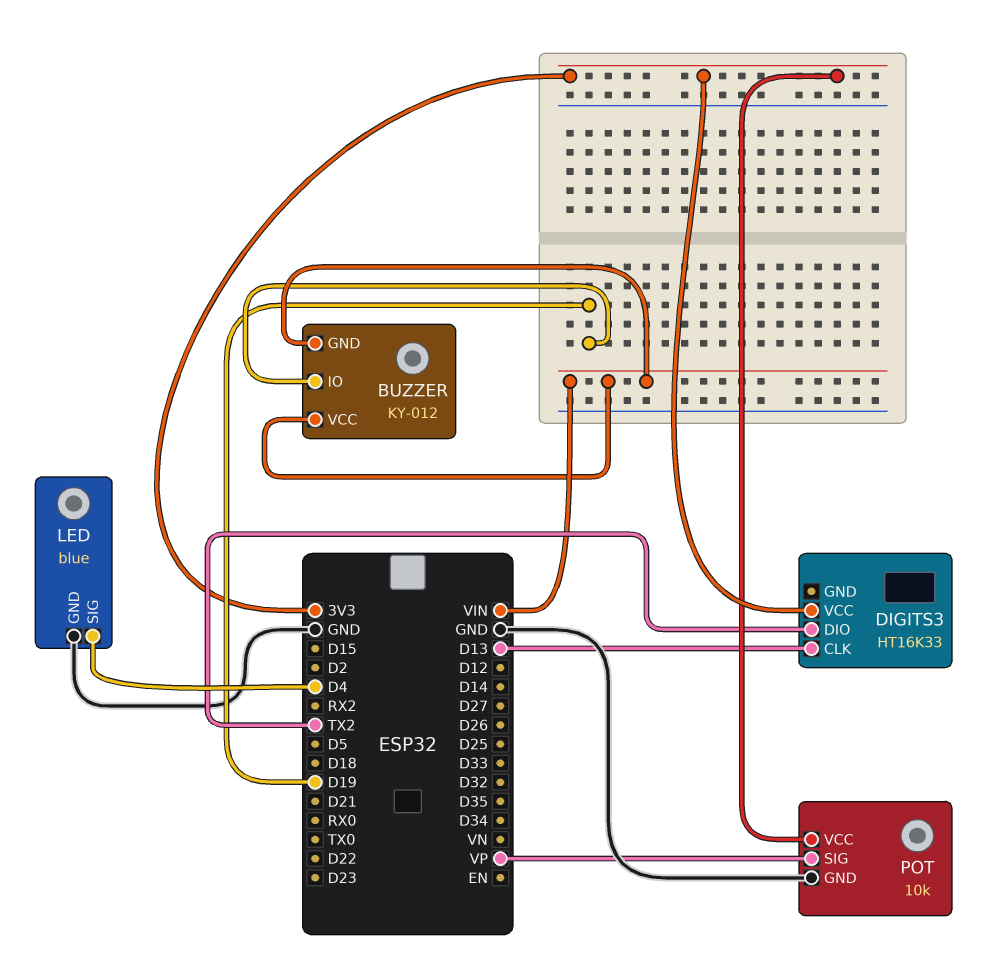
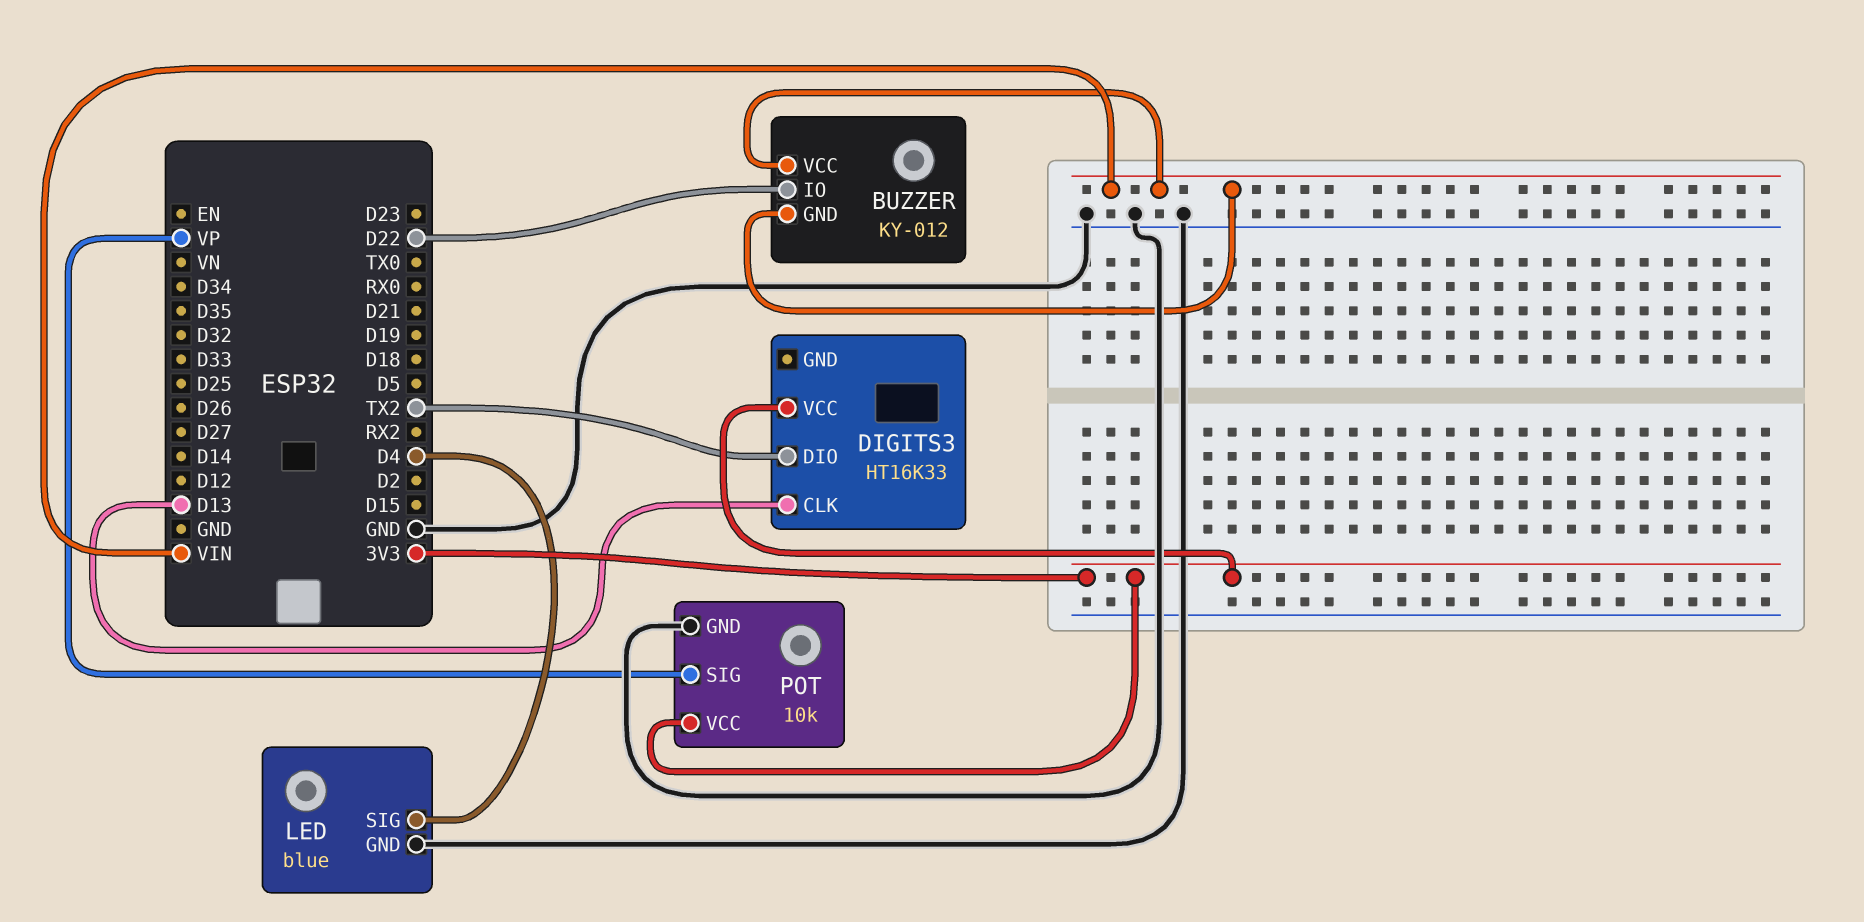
BUZZER pin IO: D19 -> D22

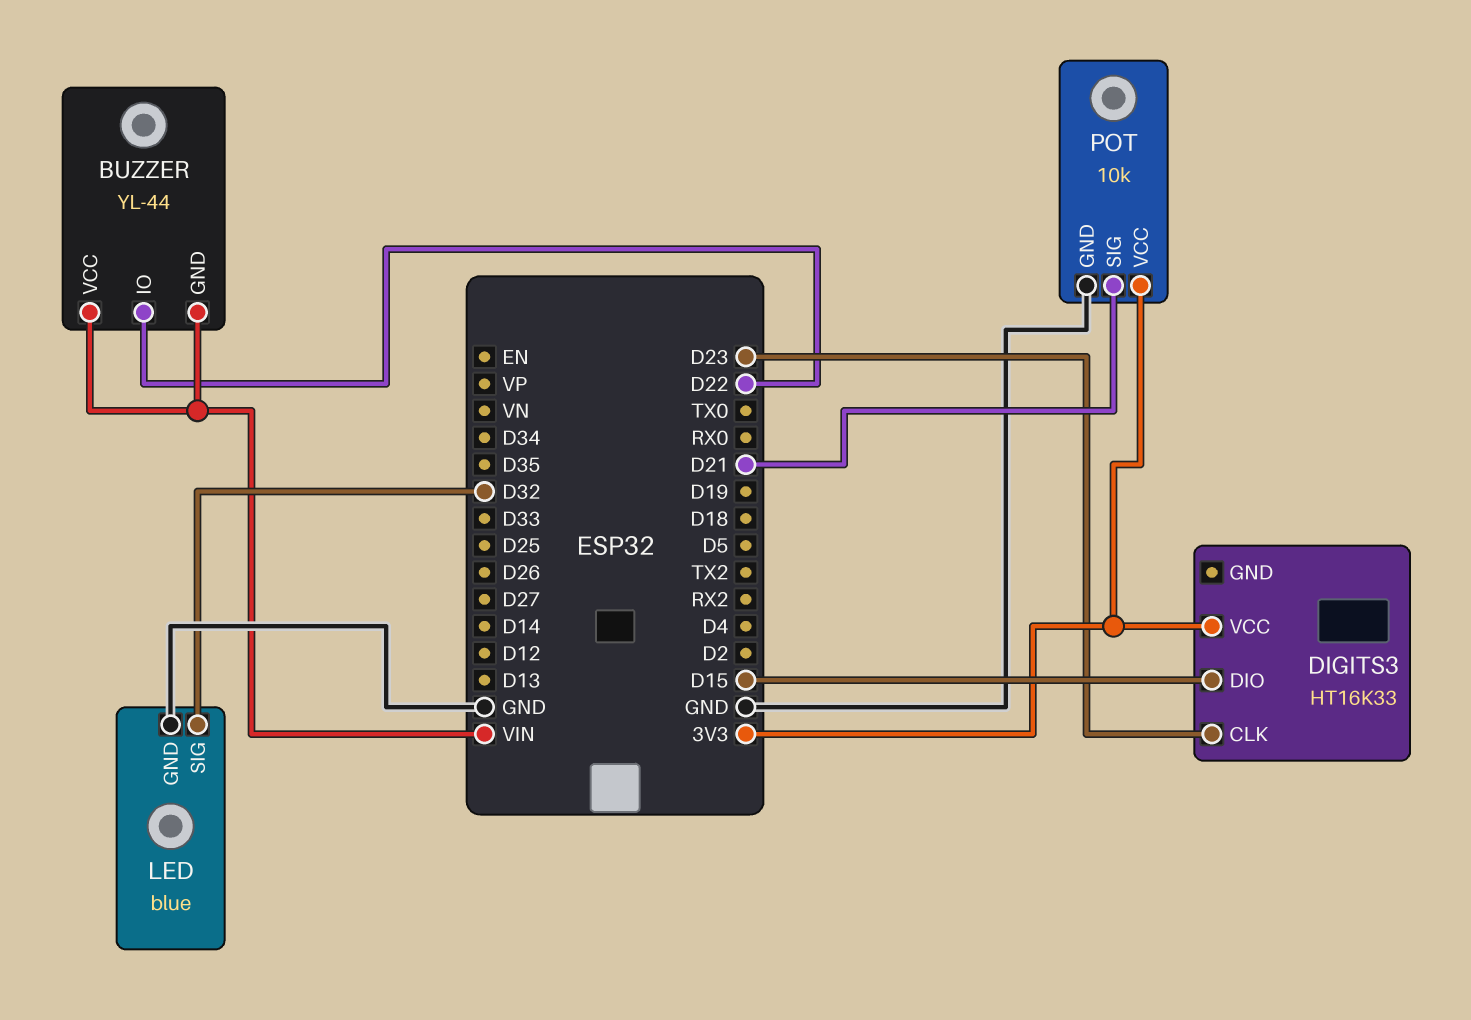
BUZZER: KY-012 -> YL-44
DIGITS3 pin CLK: D13 -> D23
DIGITS3 pin DIO: TX2 -> D15
LED pin SIG: D4 -> D32
POT pin SIG: VP -> D21

